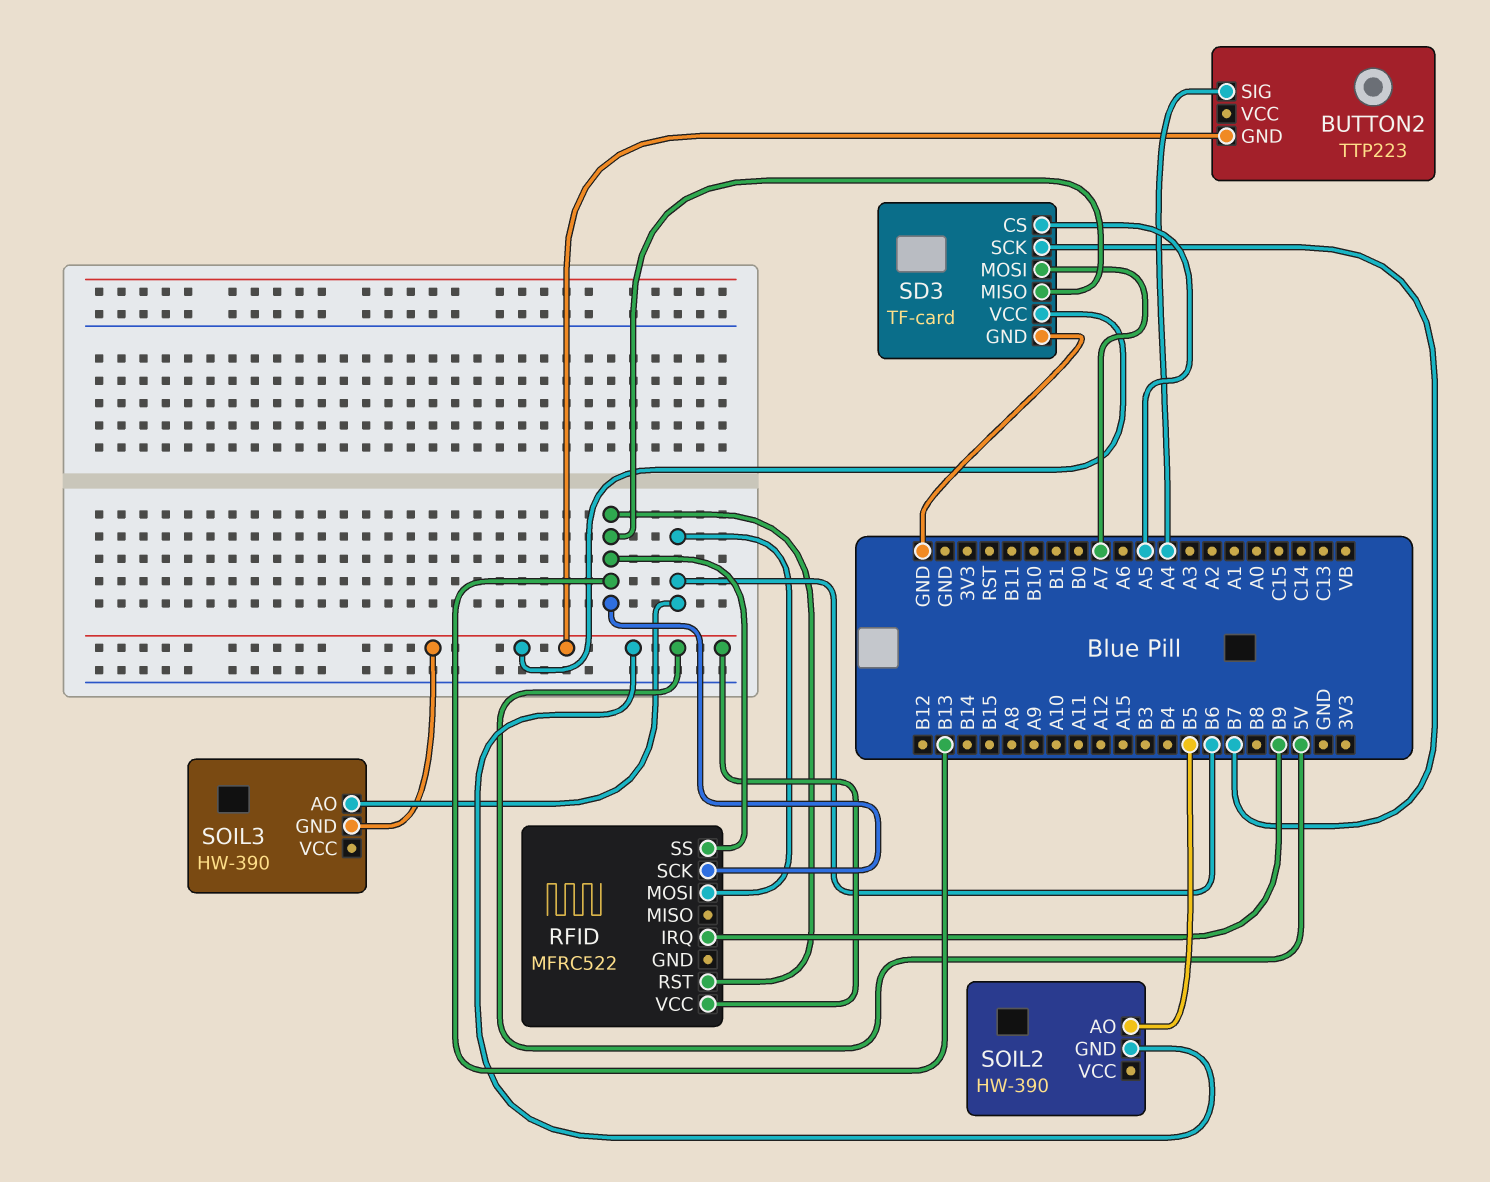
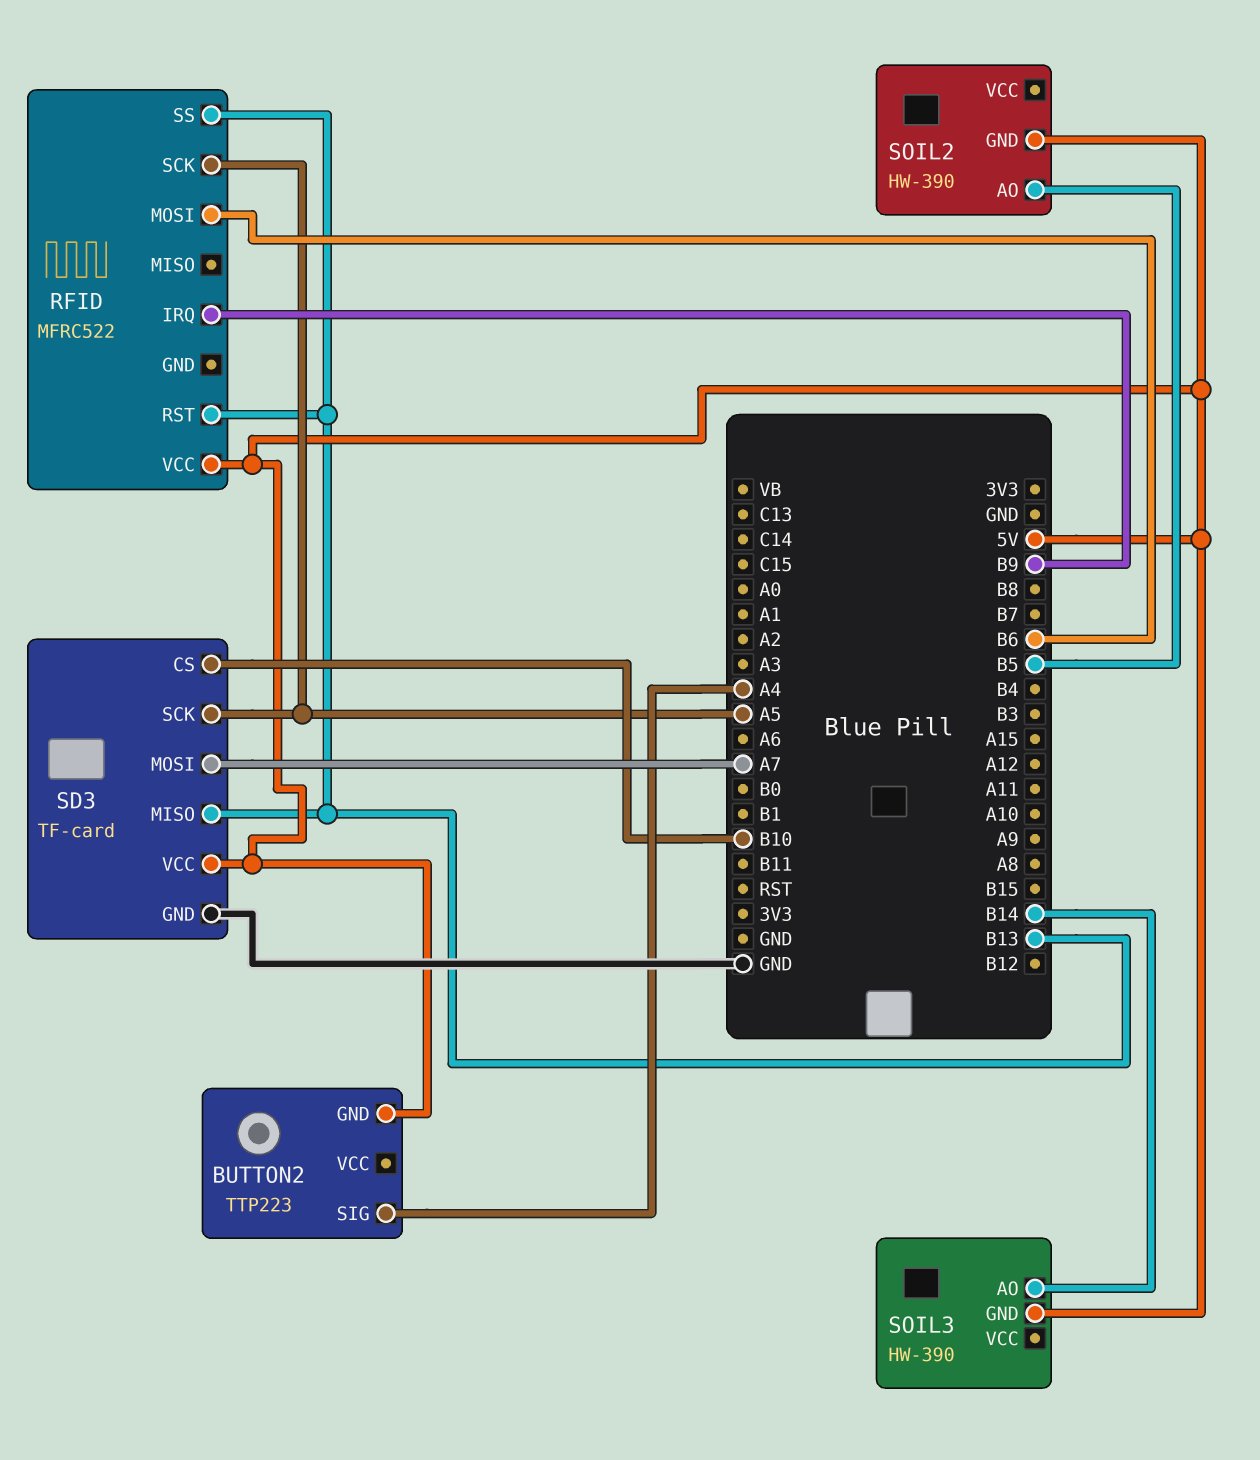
RFID pin SCK: B13 -> A5
SD3 pin CS: A5 -> B10
SD3 pin SCK: B7 -> A5
SOIL3 pin AO: B6 -> B14

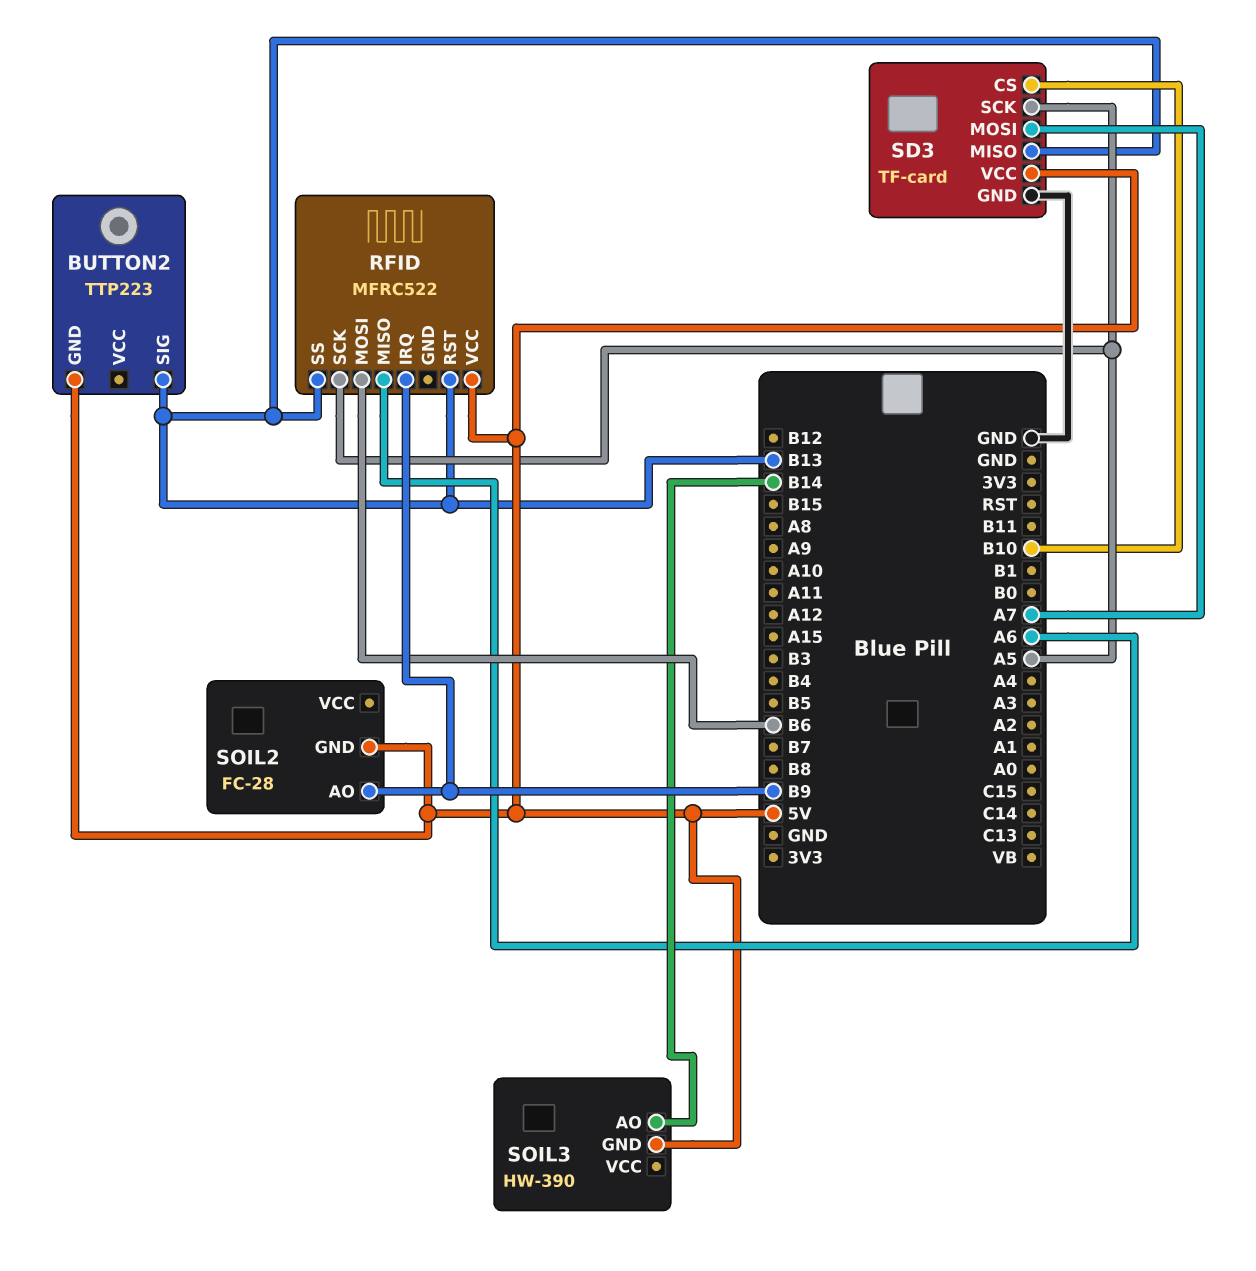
BUTTON2 pin SIG: A4 -> B13
RFID pin MISO: none -> A6
SOIL2: HW-390 -> FC-28
SOIL2 pin AO: B5 -> B9

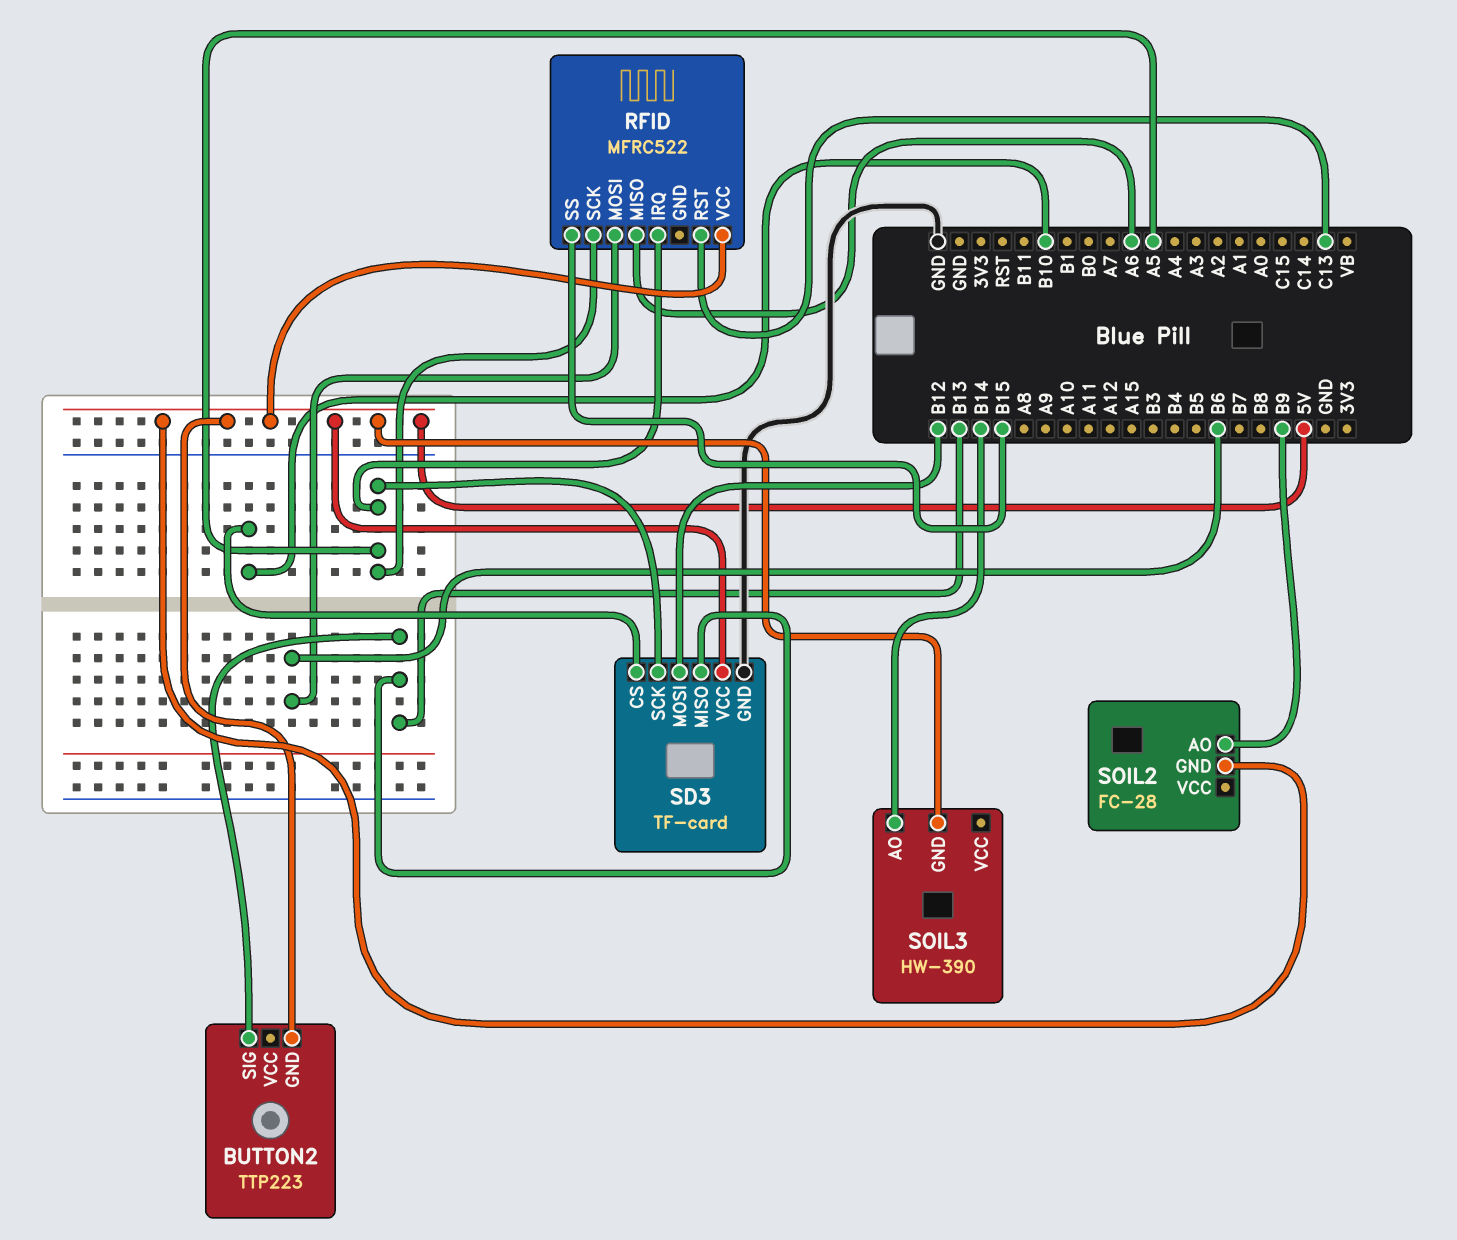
RFID pin IRQ: B9 -> A5
RFID pin RST: B13 -> C13
RFID pin SS: B13 -> B15
SD3 pin MOSI: A7 -> B12

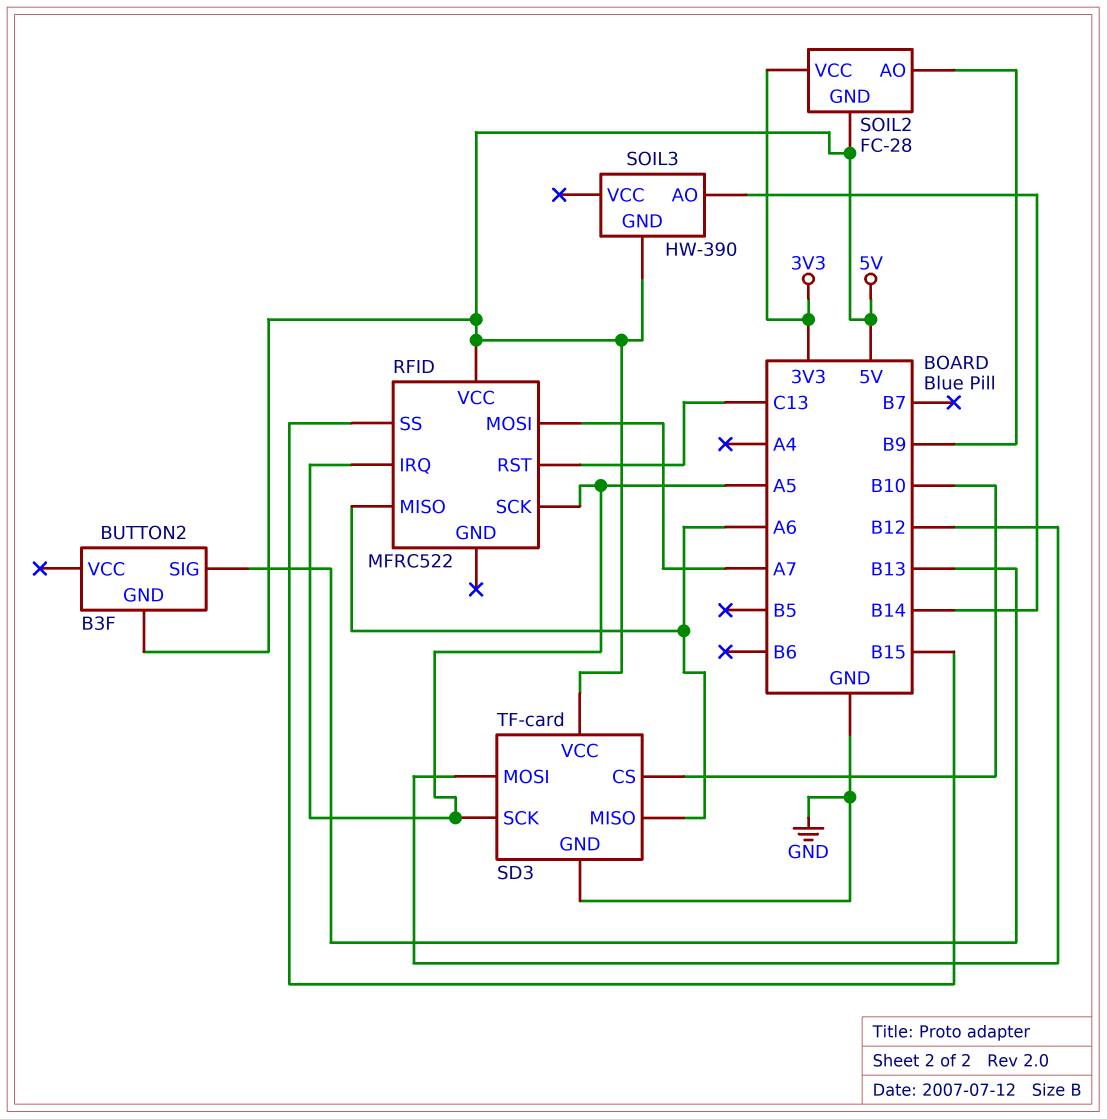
BUTTON2: TTP223 -> B3F
RFID pin MOSI: B6 -> A7
SD3 pin MISO: B13 -> A6
SOIL2 pin VCC: none -> 3V3

